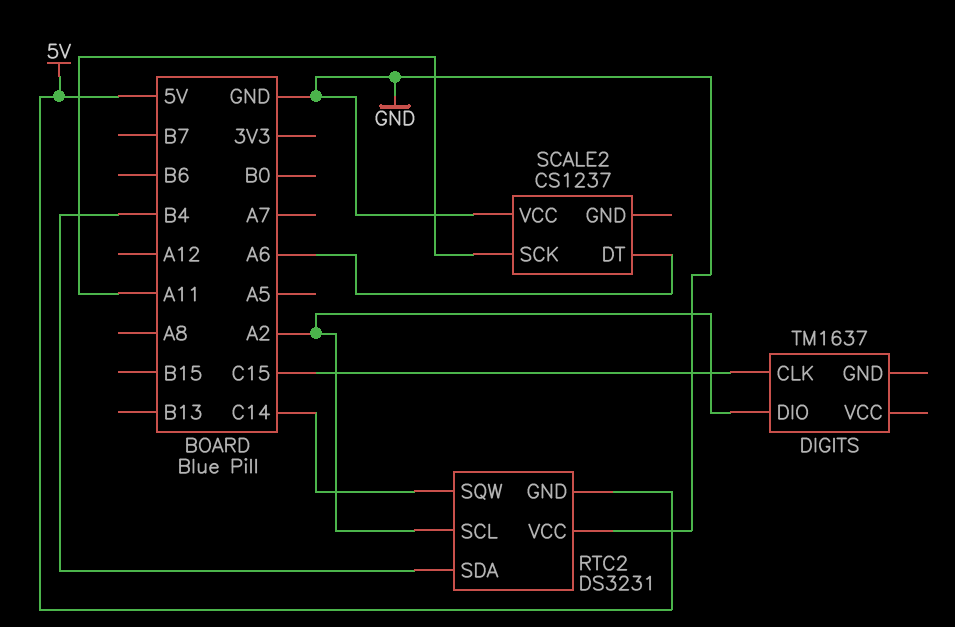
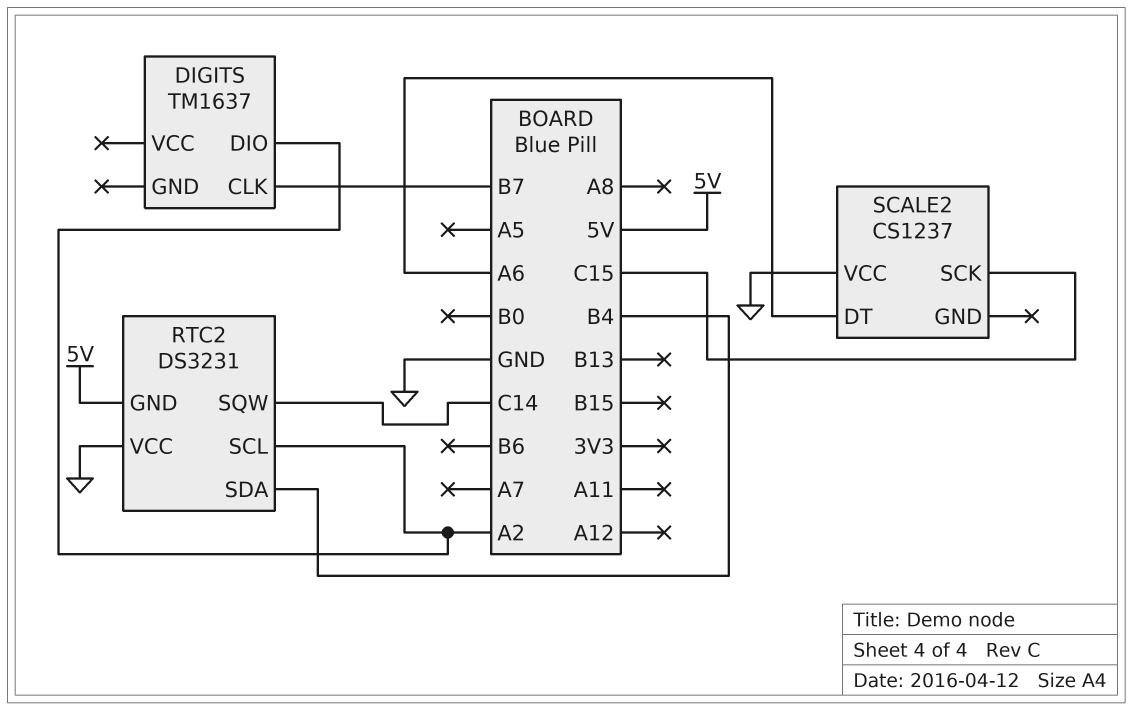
DIGITS pin CLK: C15 -> B7
SCALE2 pin SCK: A11 -> C15

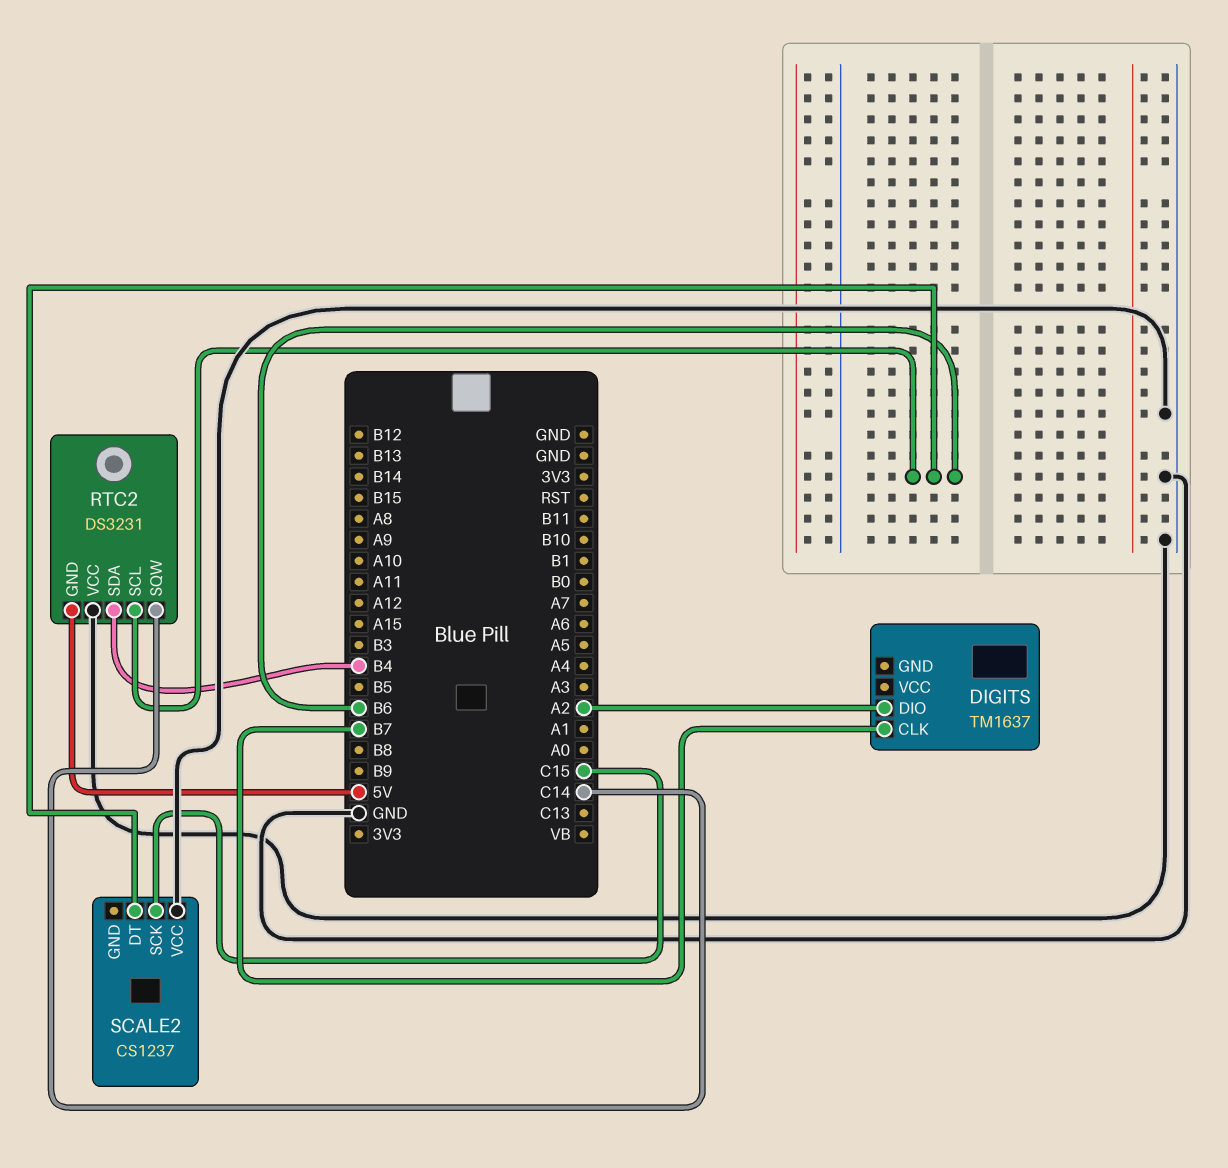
RTC2 pin SCL: A2 -> B6
SCALE2 pin DT: A6 -> B6

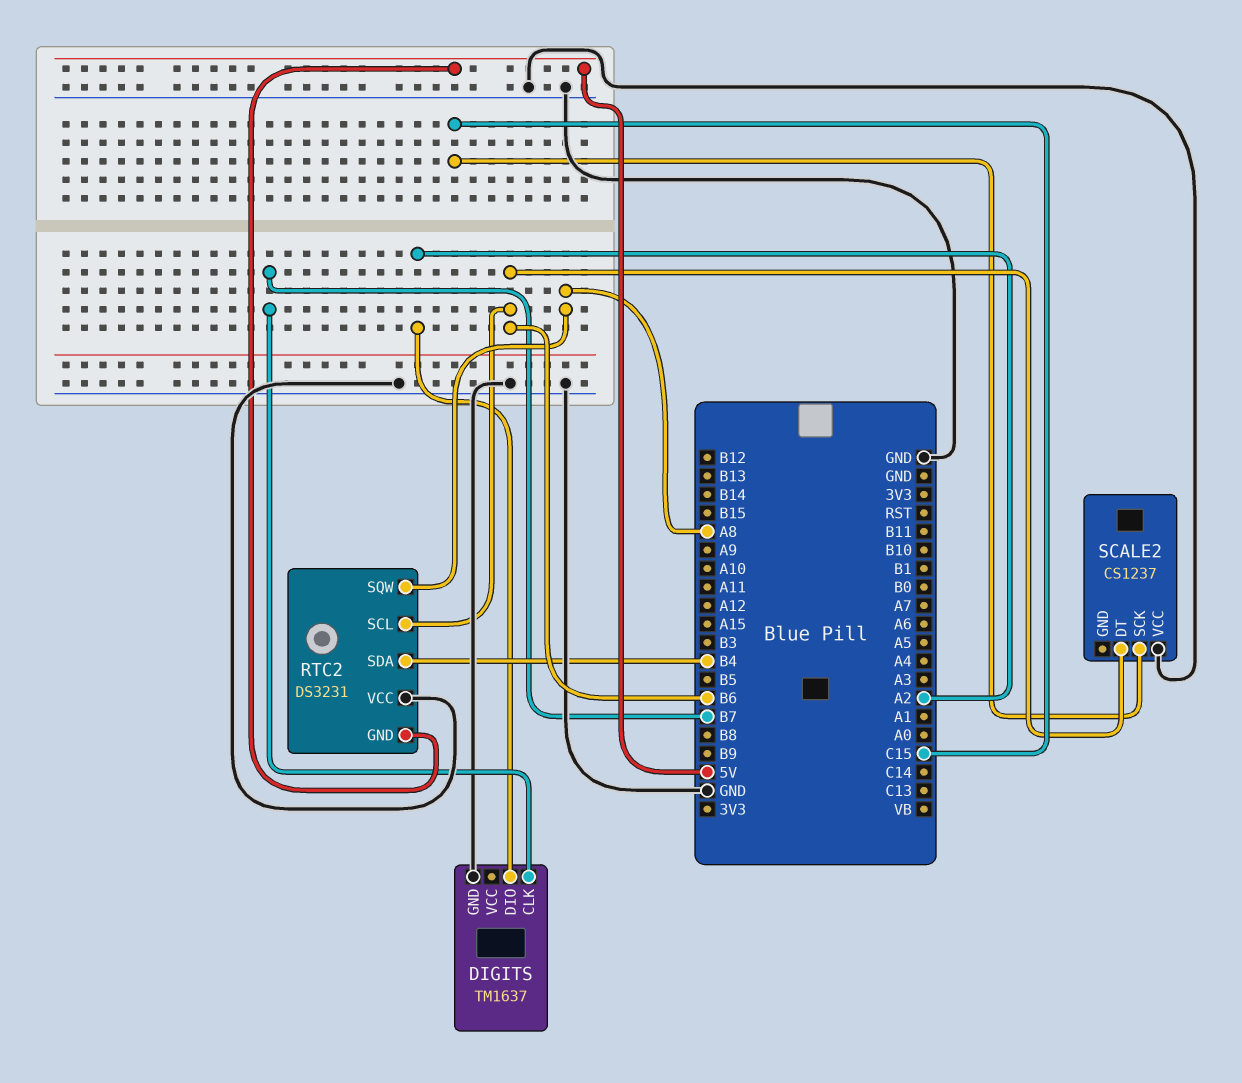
DIGITS pin GND: none -> GND
RTC2 pin SQW: C14 -> A8

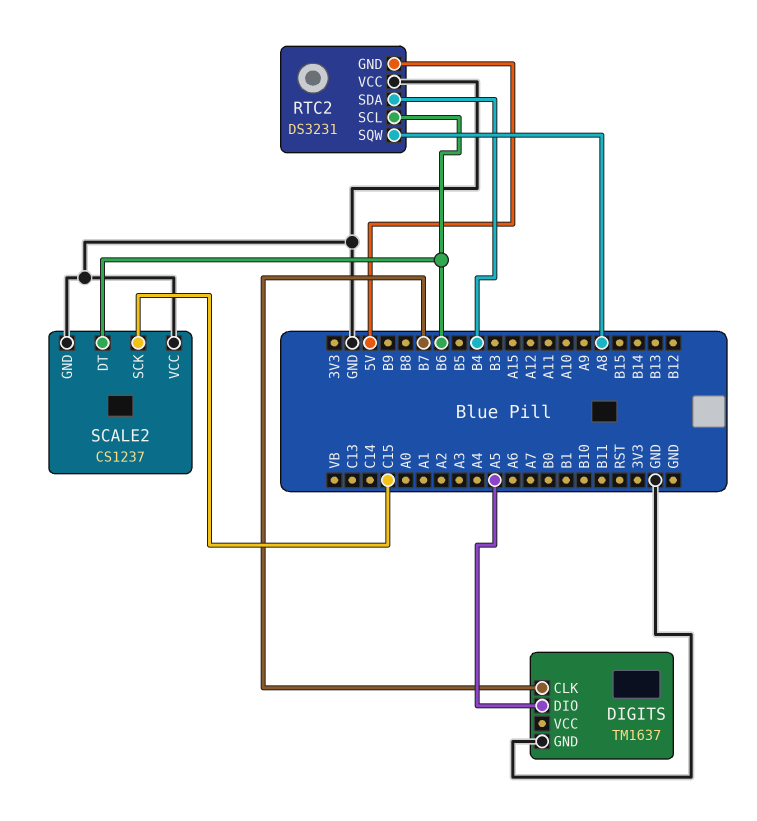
DIGITS pin DIO: A2 -> A5
SCALE2 pin GND: none -> GND

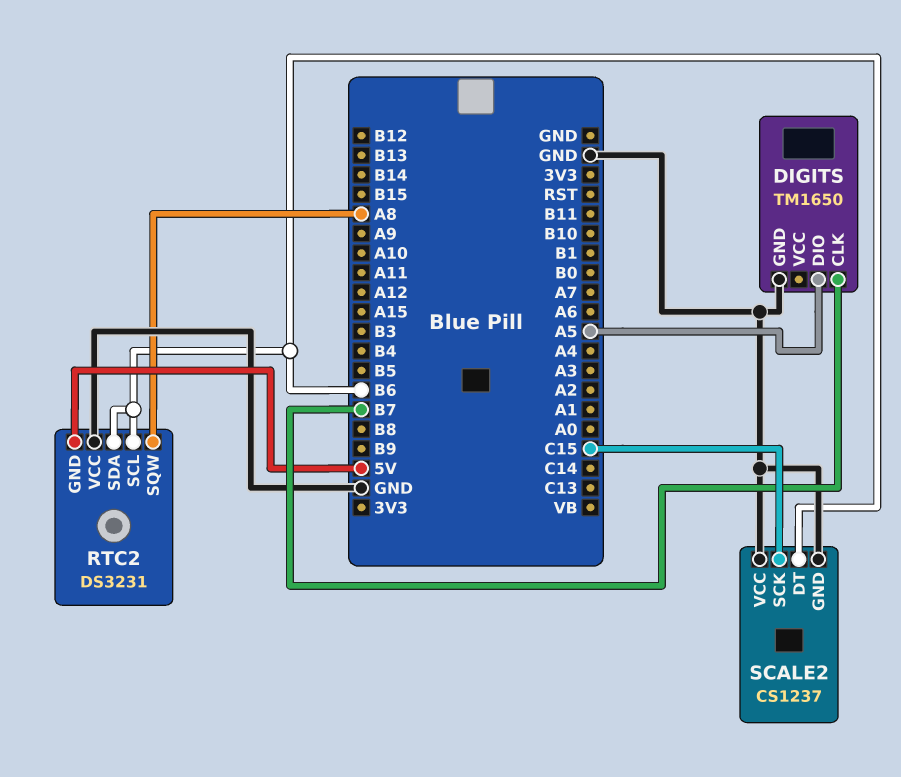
DIGITS: TM1637 -> TM1650
RTC2 pin SDA: B4 -> B6

